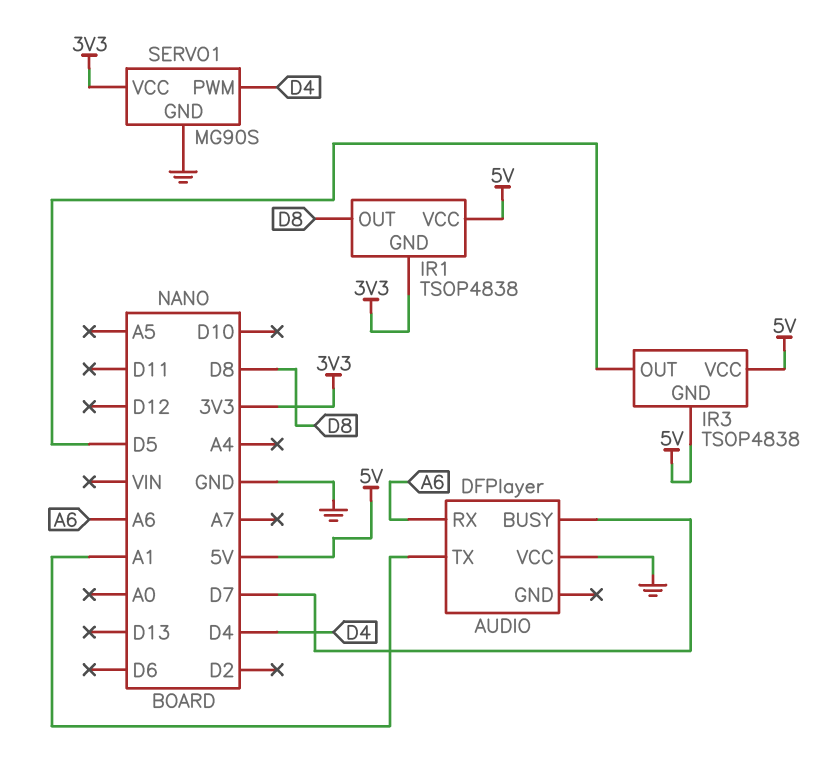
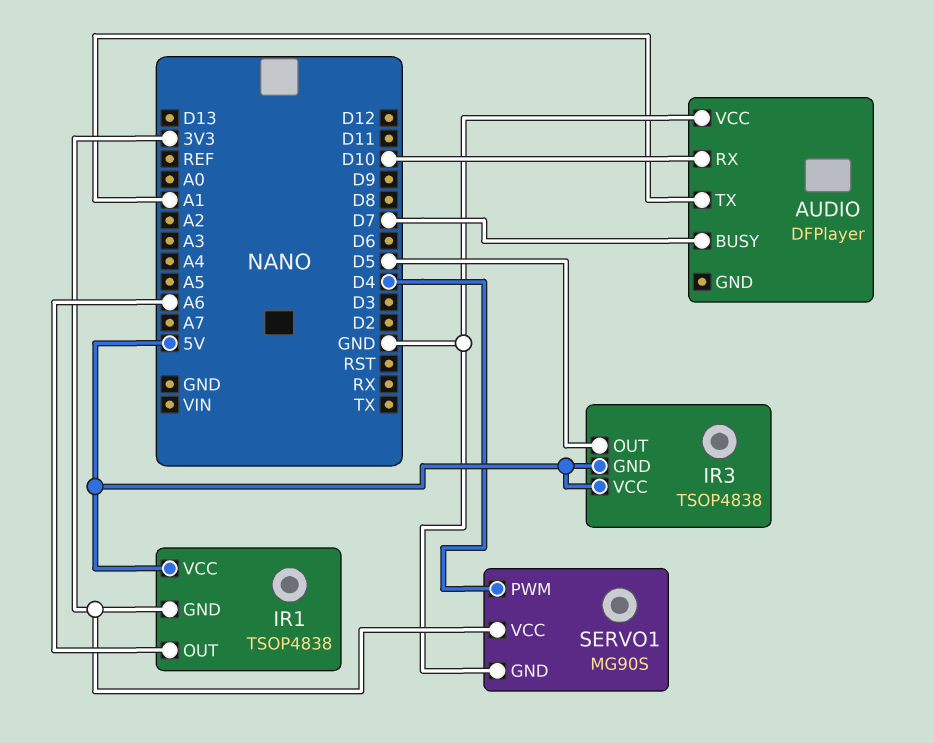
AUDIO pin RX: A6 -> D10
IR1 pin OUT: D8 -> A6

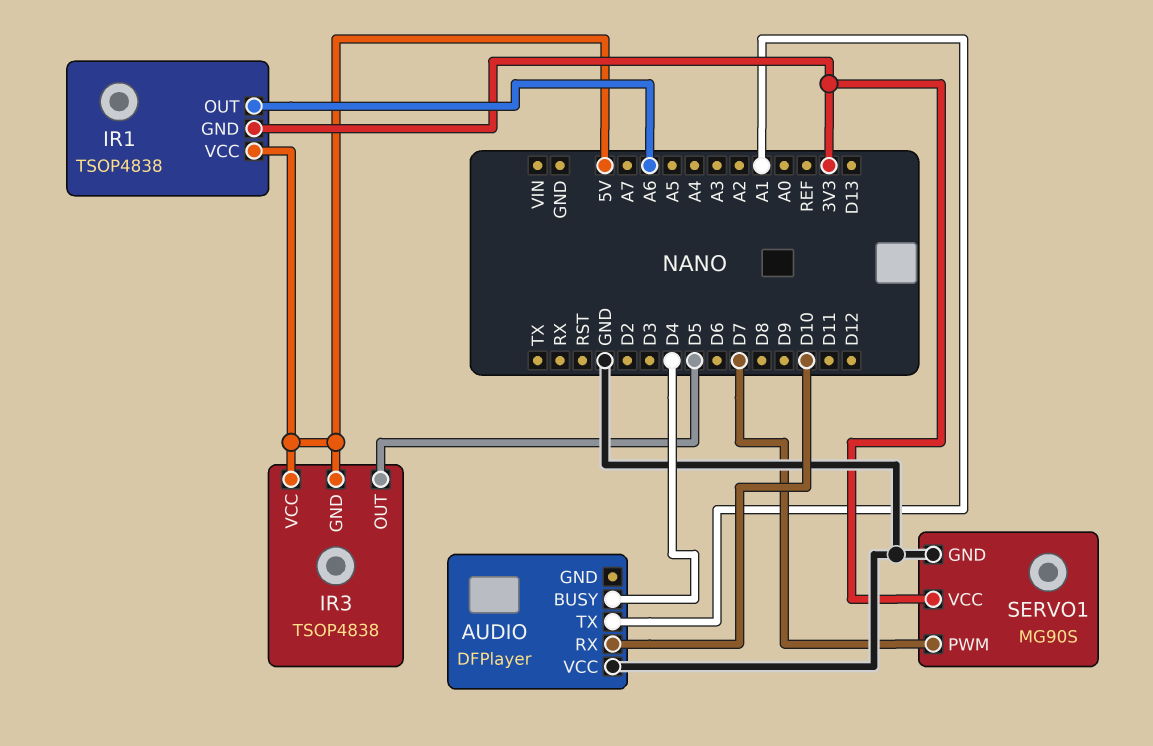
AUDIO pin BUSY: D7 -> D4
SERVO1 pin PWM: D4 -> D7

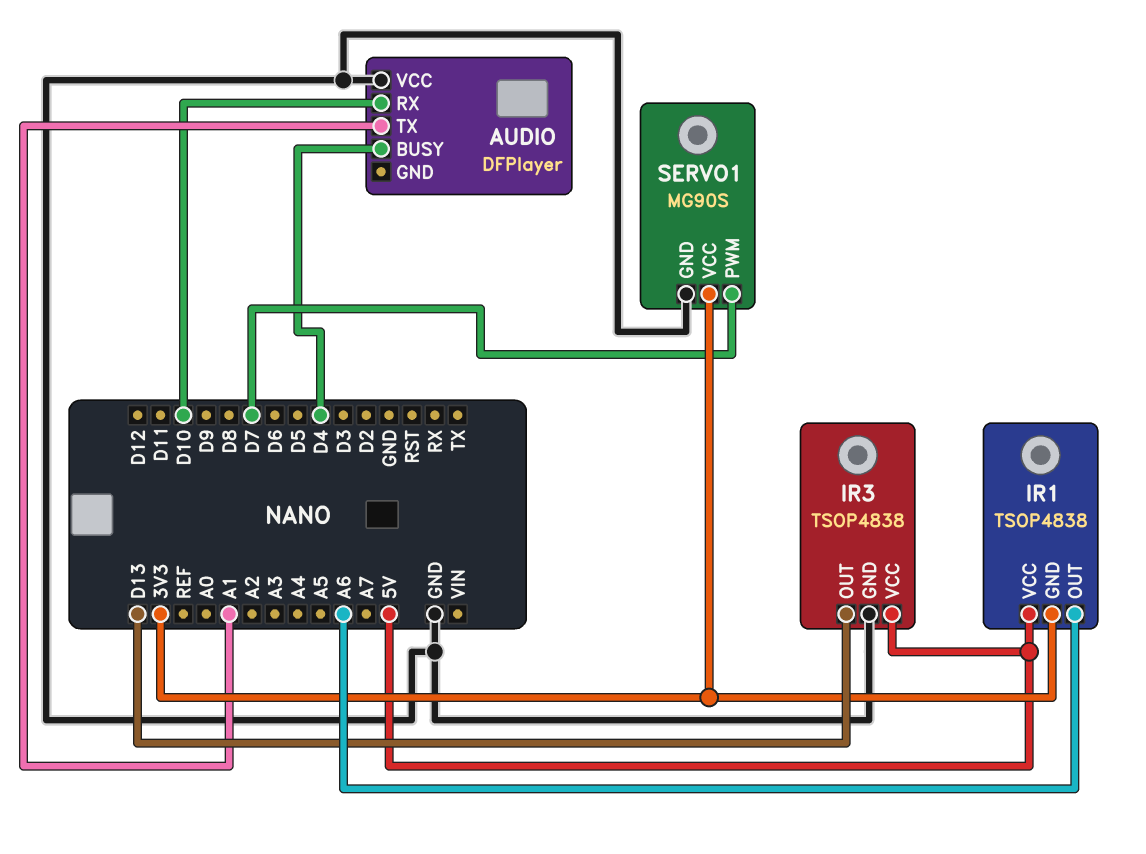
IR3 pin GND: 5V -> GND
IR3 pin OUT: D5 -> D13

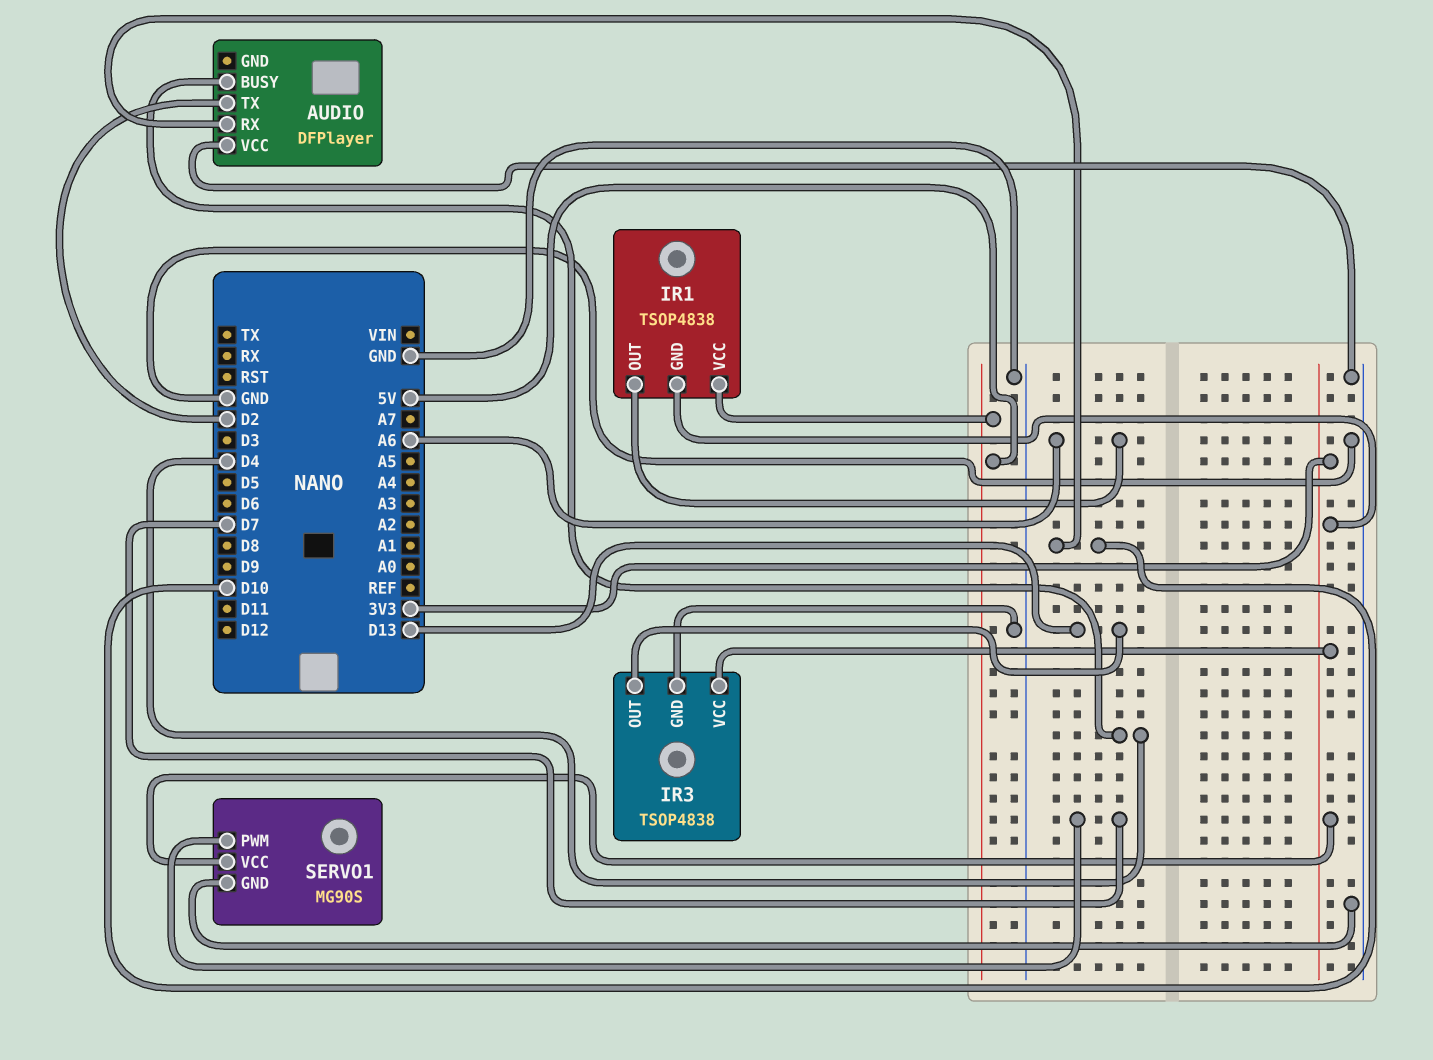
AUDIO pin TX: A1 -> D2
IR3 pin VCC: 5V -> 3V3

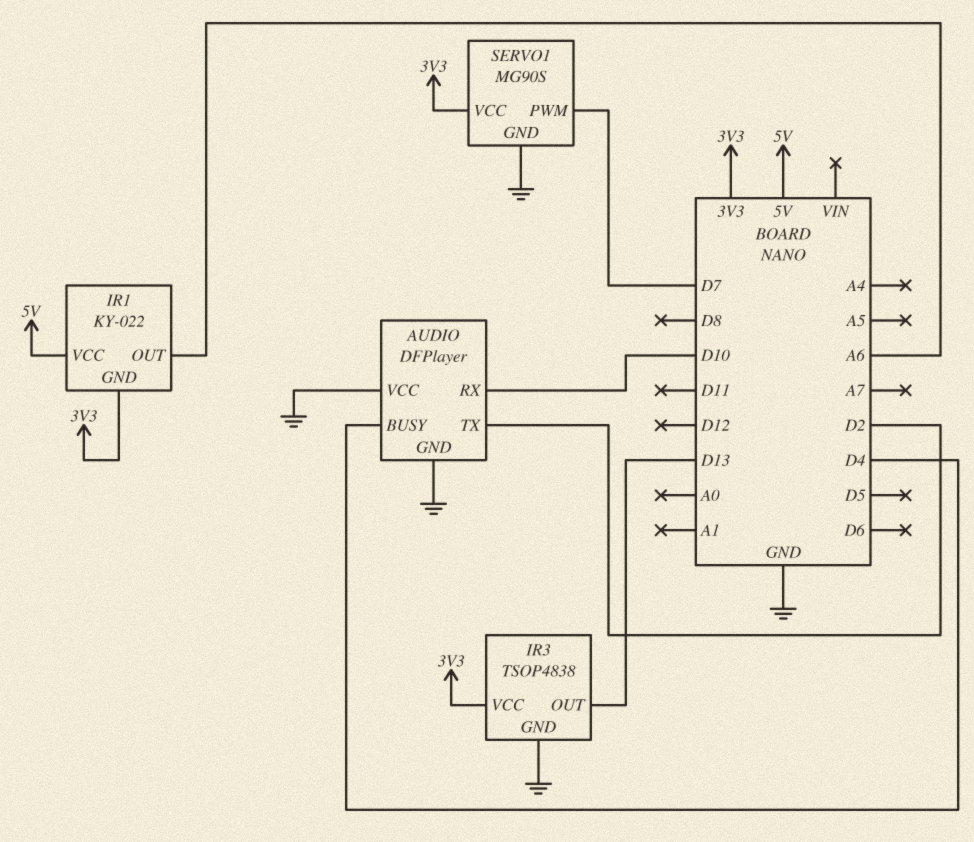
AUDIO pin GND: none -> GND
IR1: TSOP4838 -> KY-022

